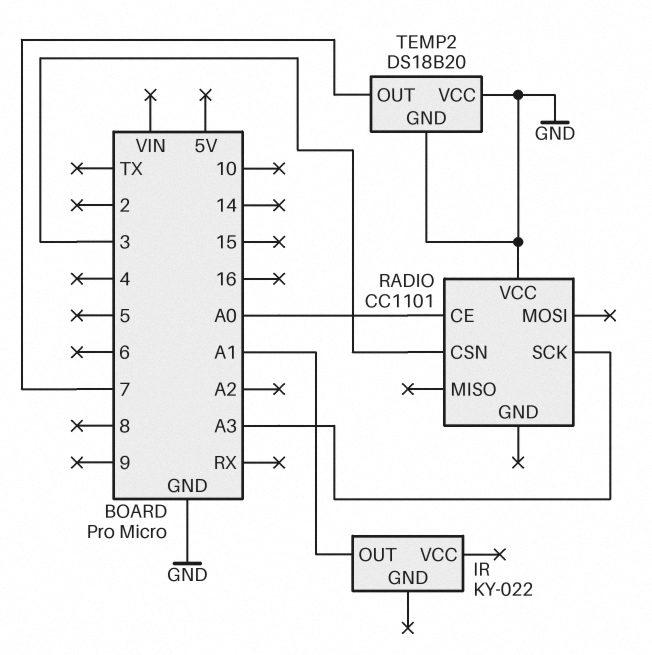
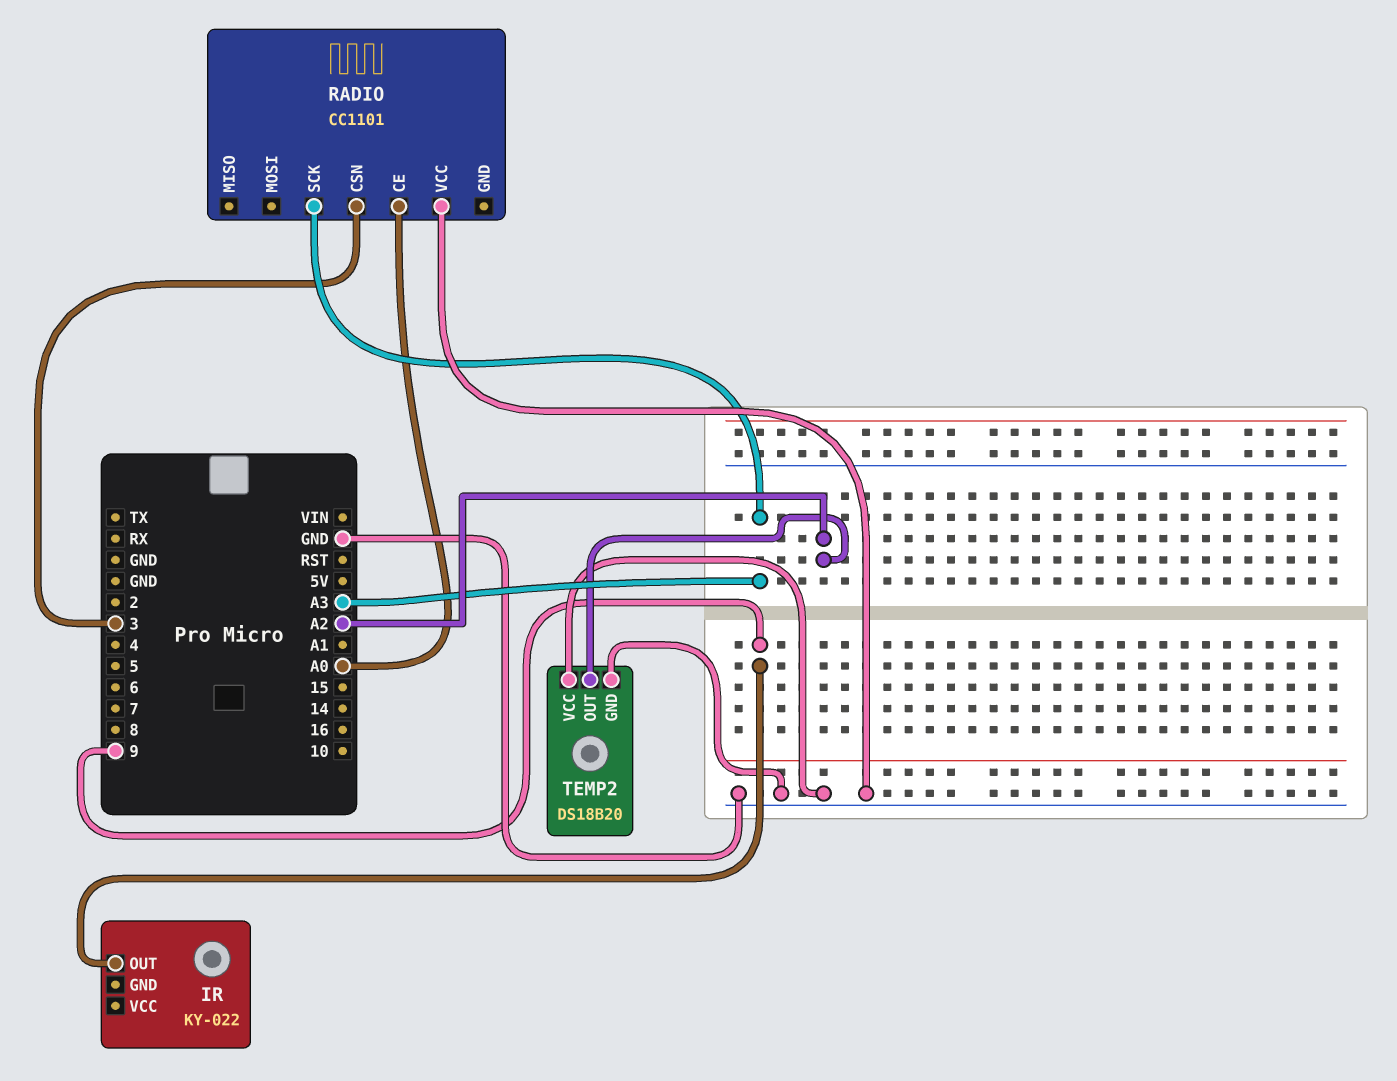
IR pin OUT: A1 -> 9
TEMP2 pin OUT: 7 -> A2

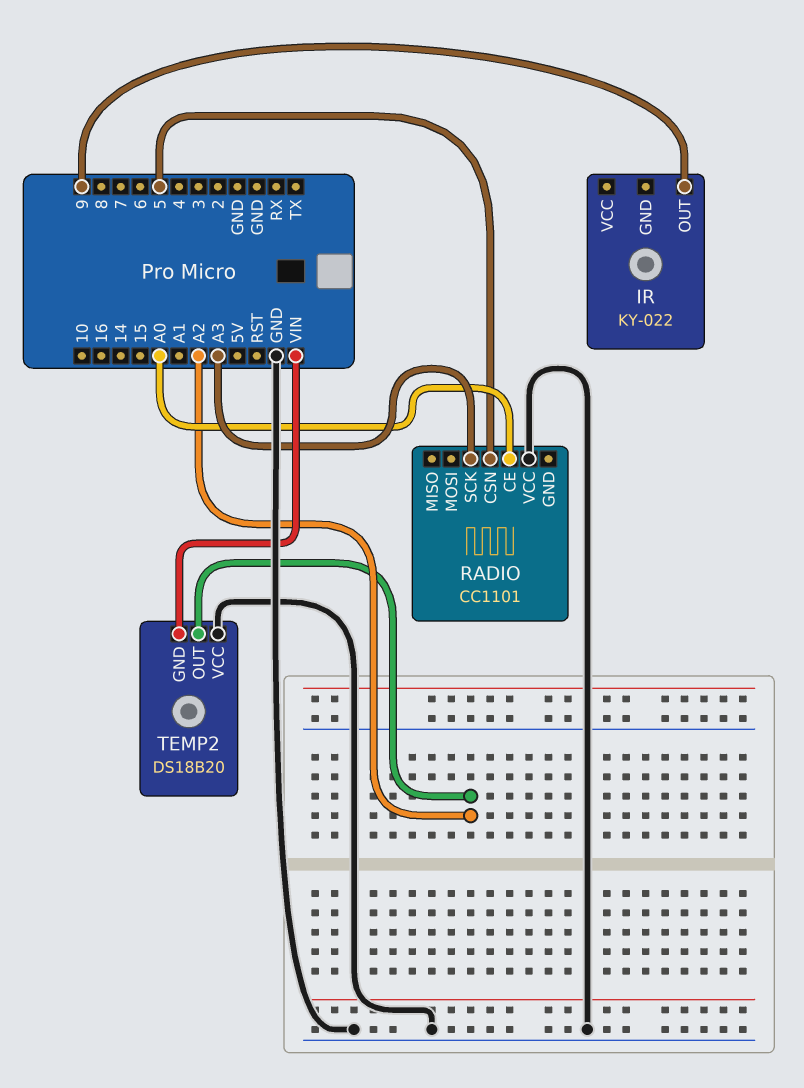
RADIO pin CSN: 3 -> 5
TEMP2 pin GND: GND -> VIN

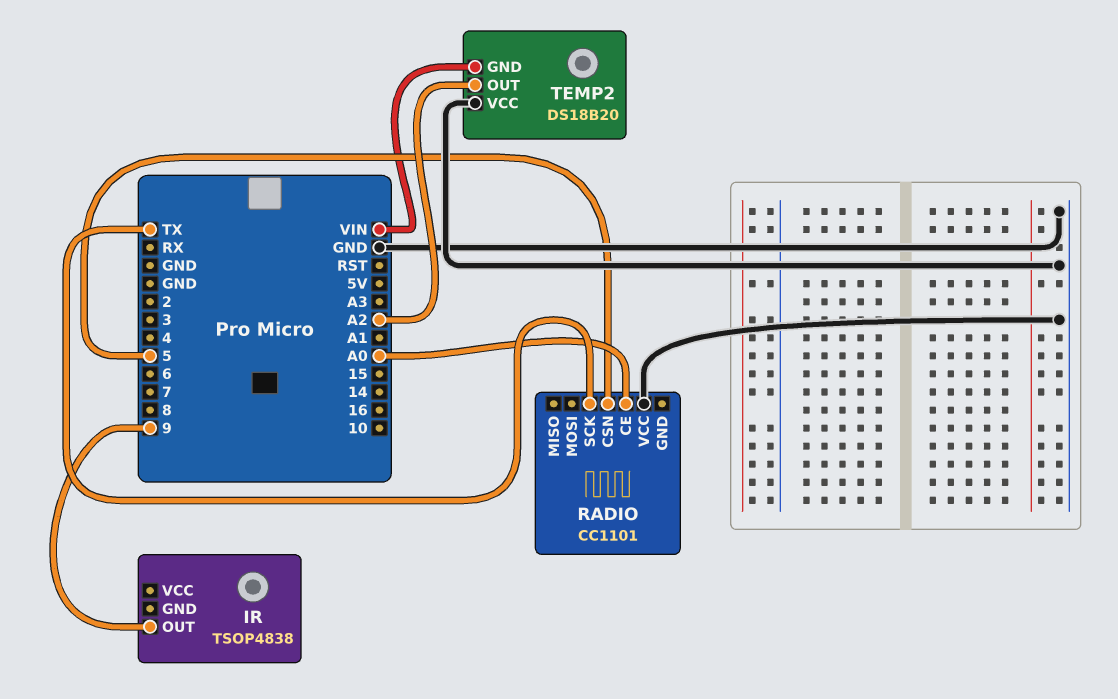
IR: KY-022 -> TSOP4838
RADIO pin SCK: A3 -> TX

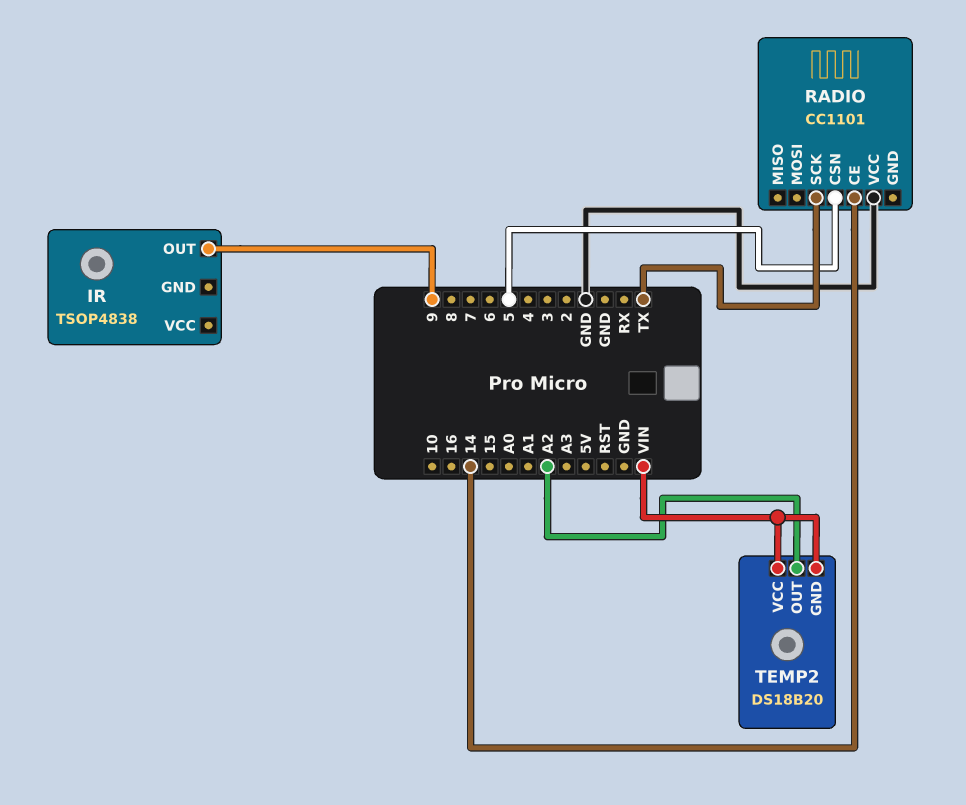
RADIO pin CE: A0 -> 14
TEMP2 pin VCC: GND -> VIN

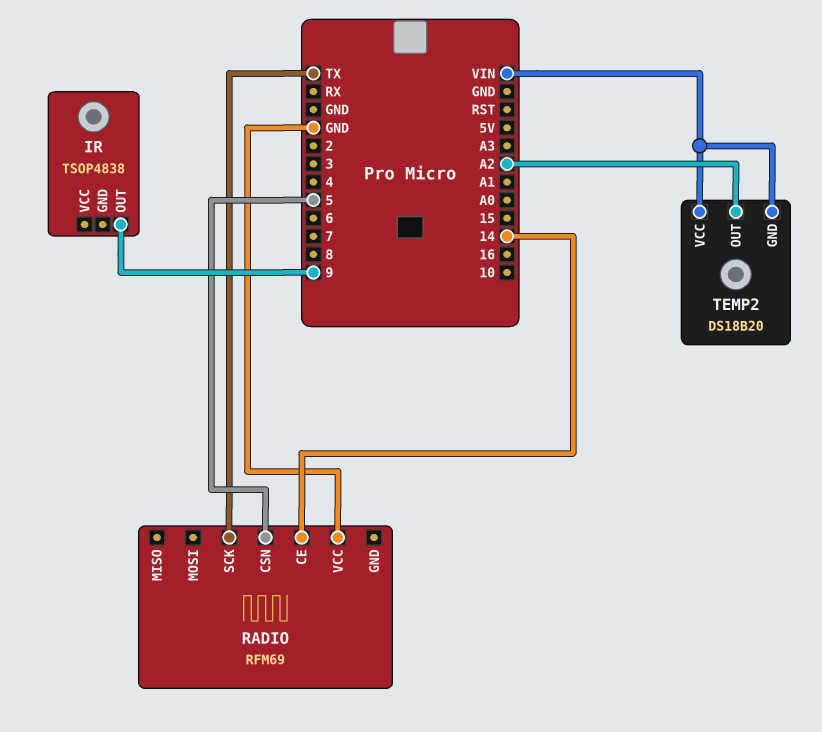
RADIO: CC1101 -> RFM69

